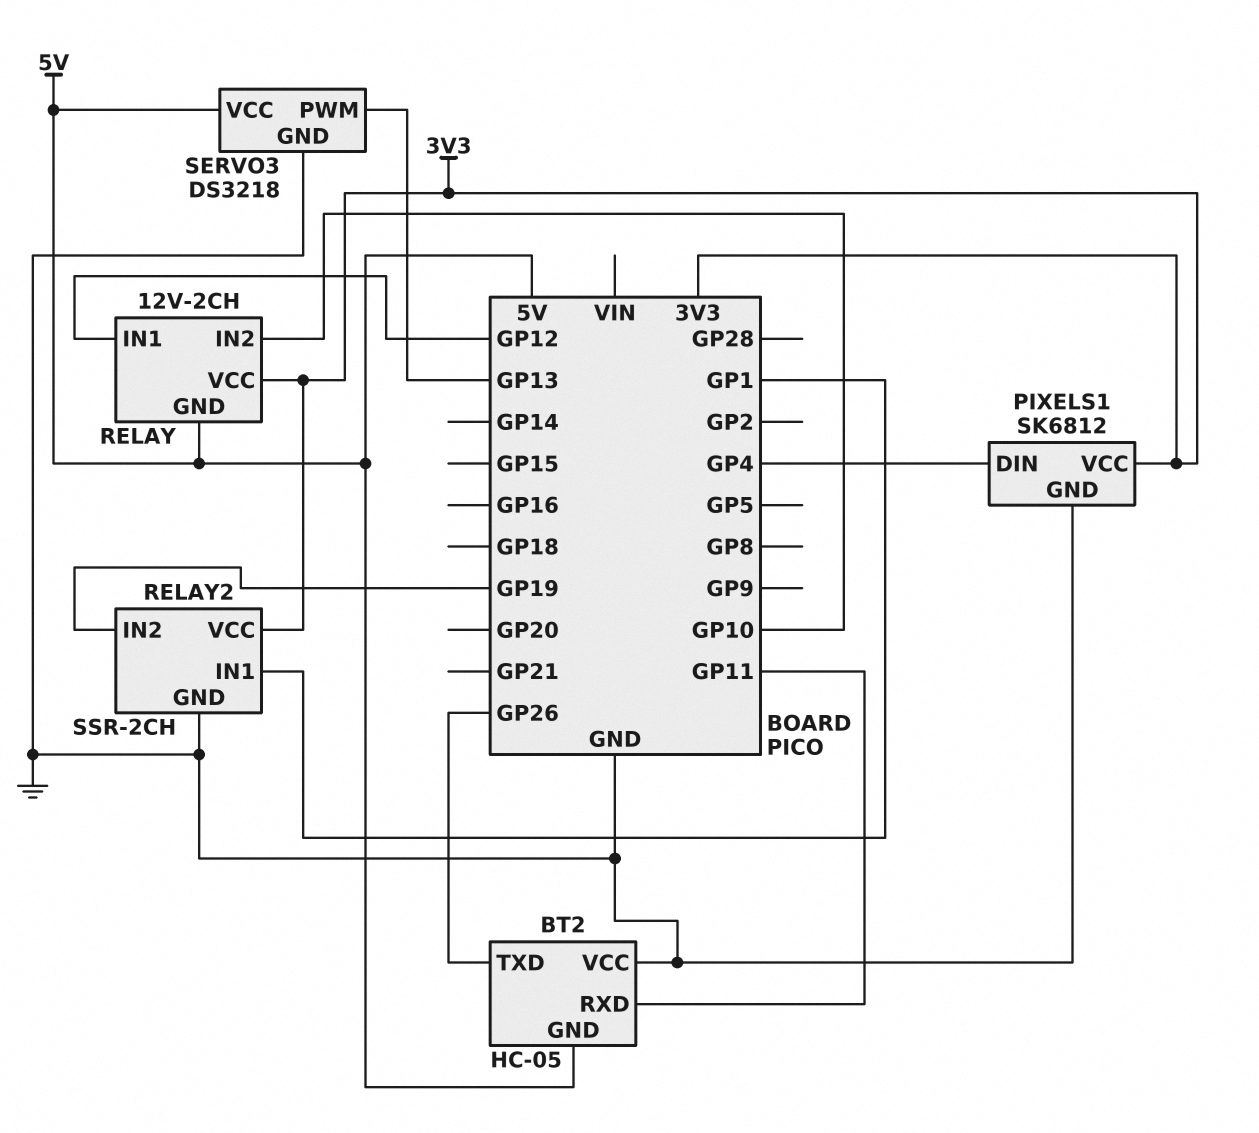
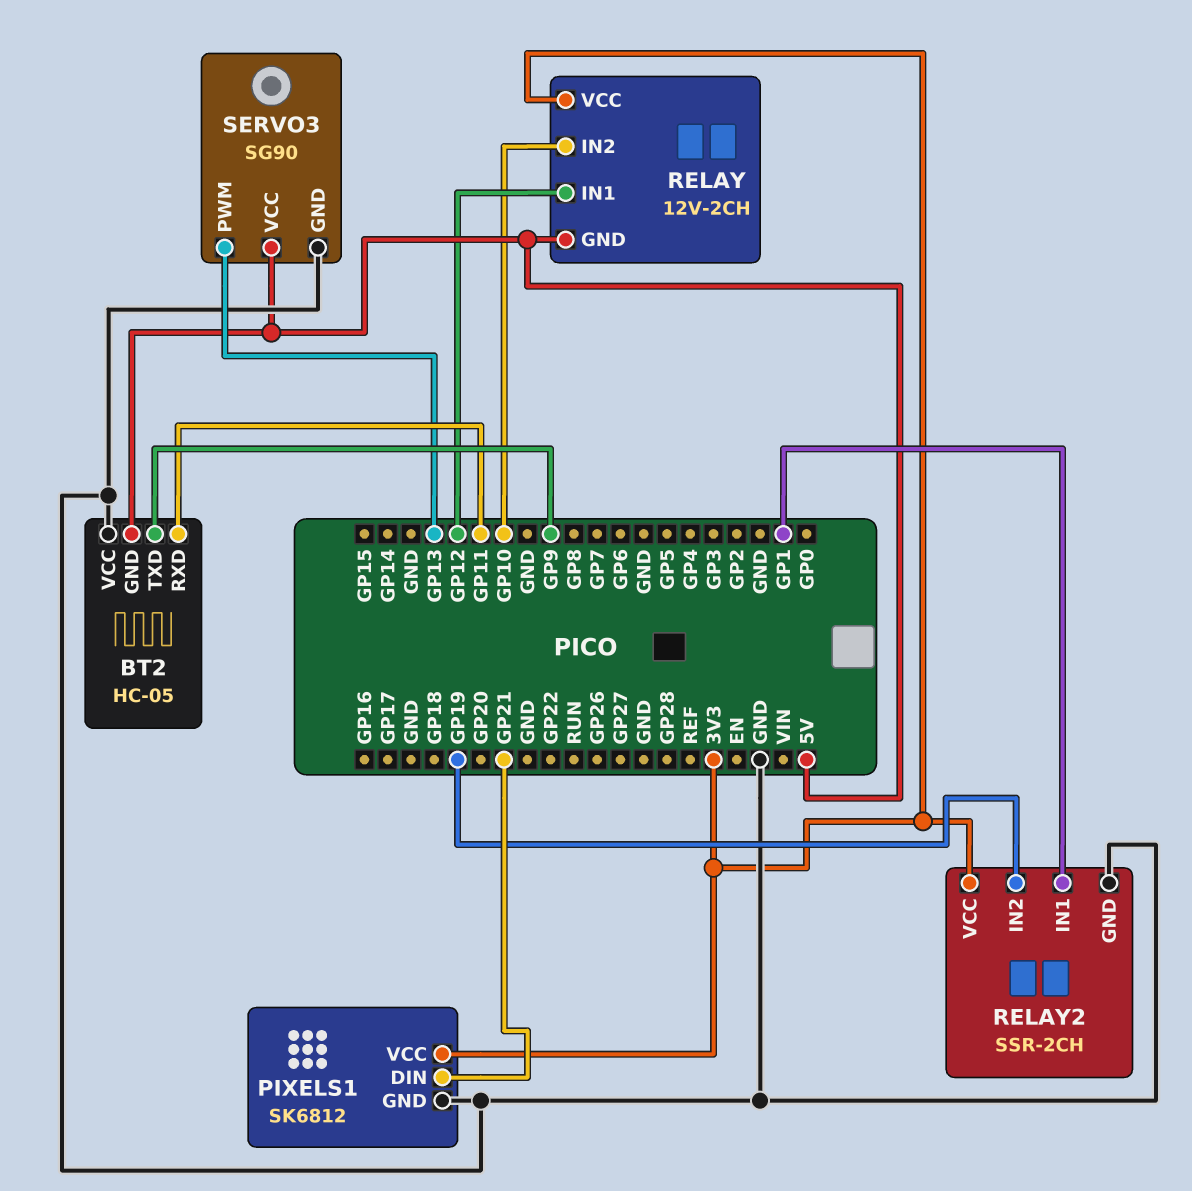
BT2 pin TXD: GP26 -> GP9
PIXELS1 pin DIN: GP4 -> GP21
SERVO3: DS3218 -> SG90

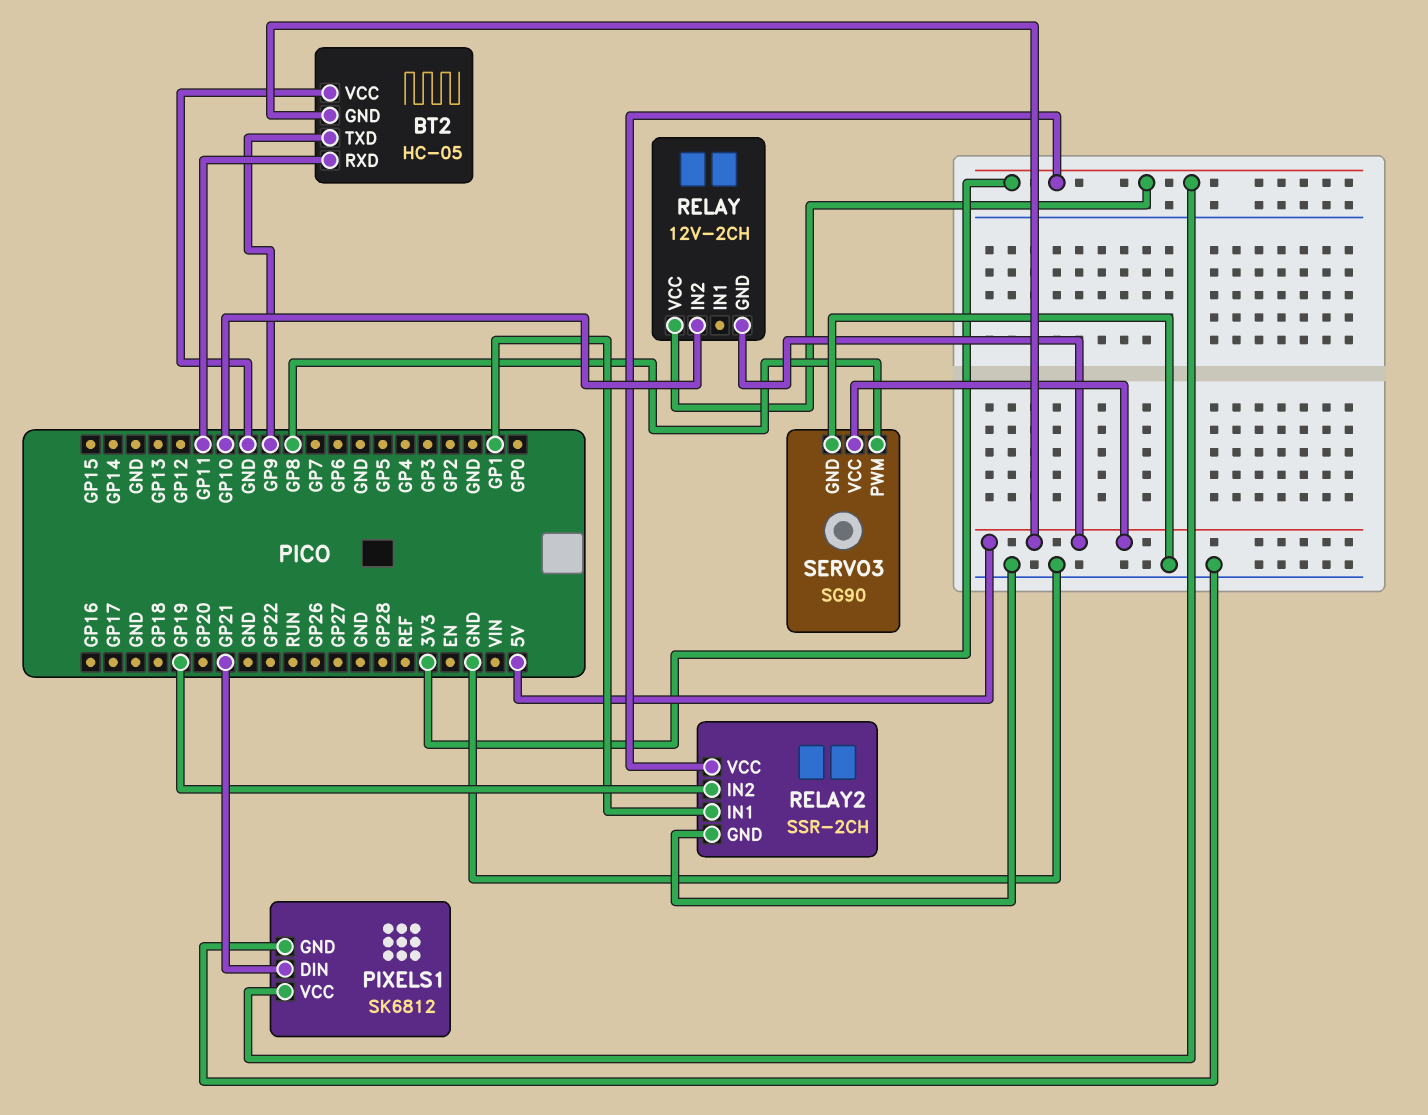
RELAY pin IN1: GP12 -> none
SERVO3 pin PWM: GP13 -> GP8

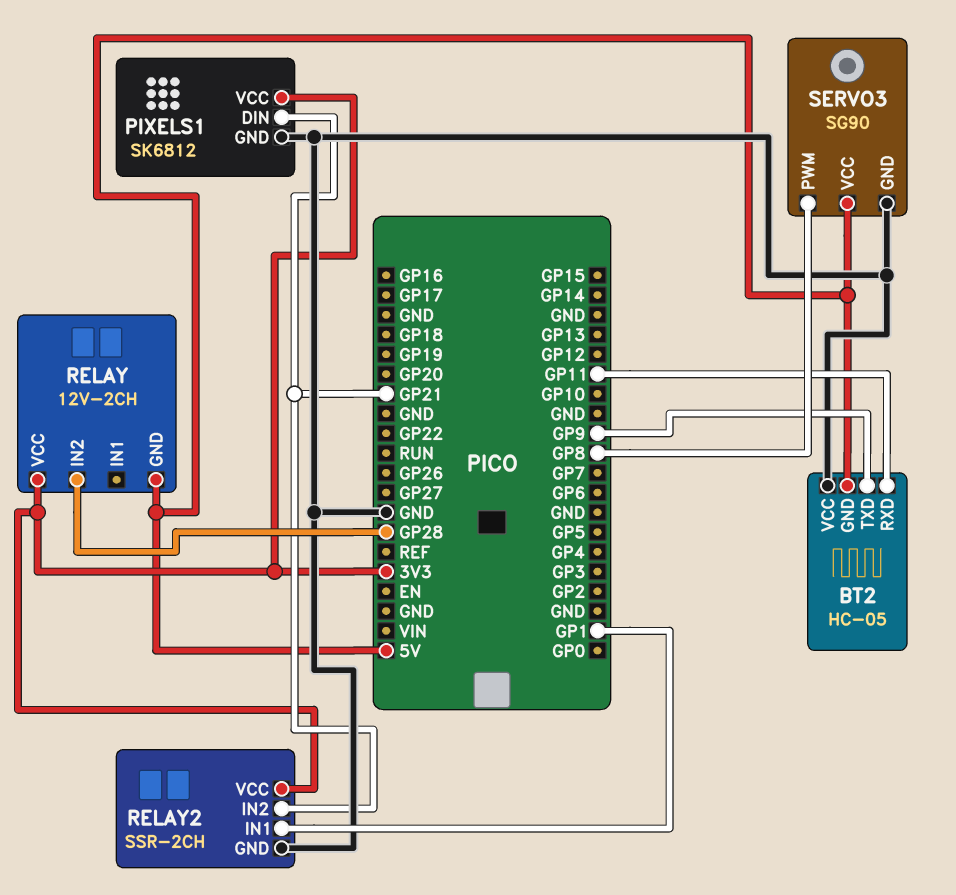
RELAY pin IN2: GP10 -> GP28
RELAY2 pin IN2: GP19 -> GP21

